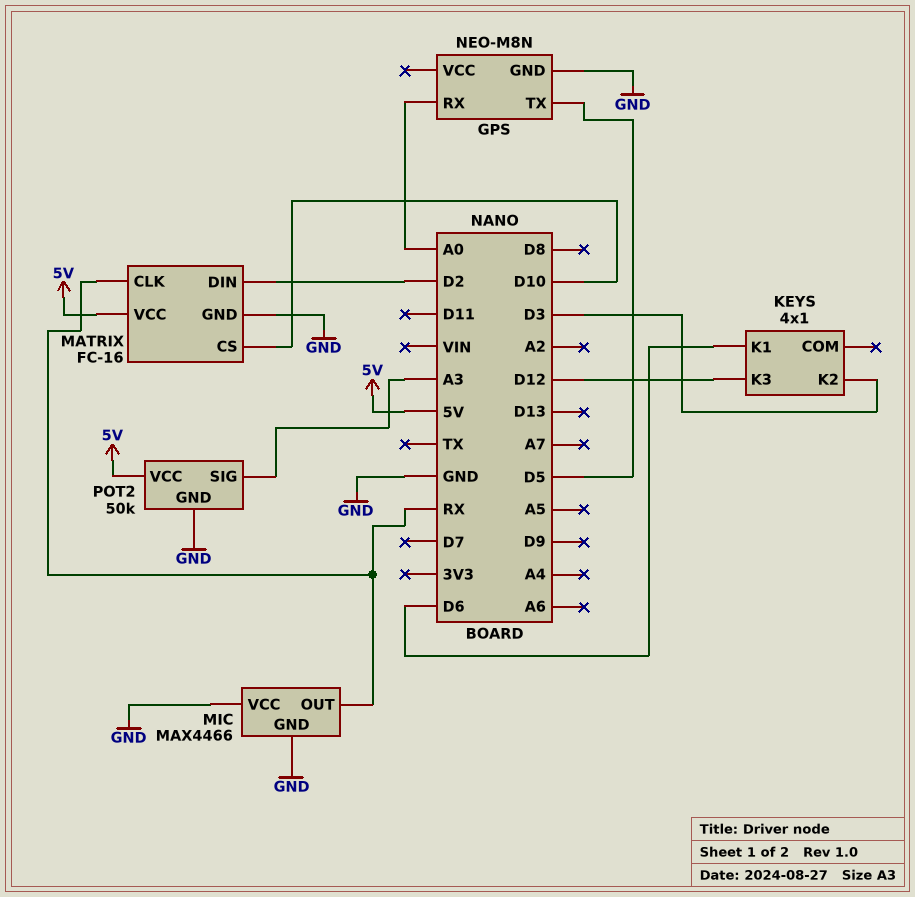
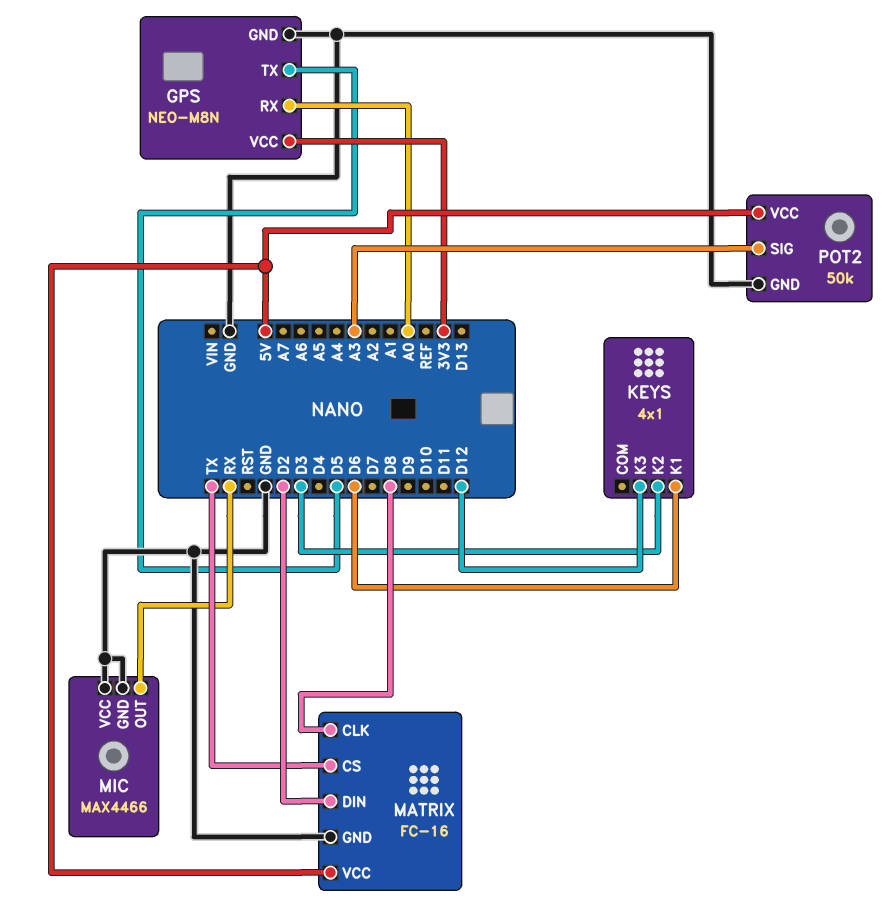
GPS pin VCC: none -> 3V3
MATRIX pin CLK: RX -> D8
MATRIX pin CS: D10 -> TX

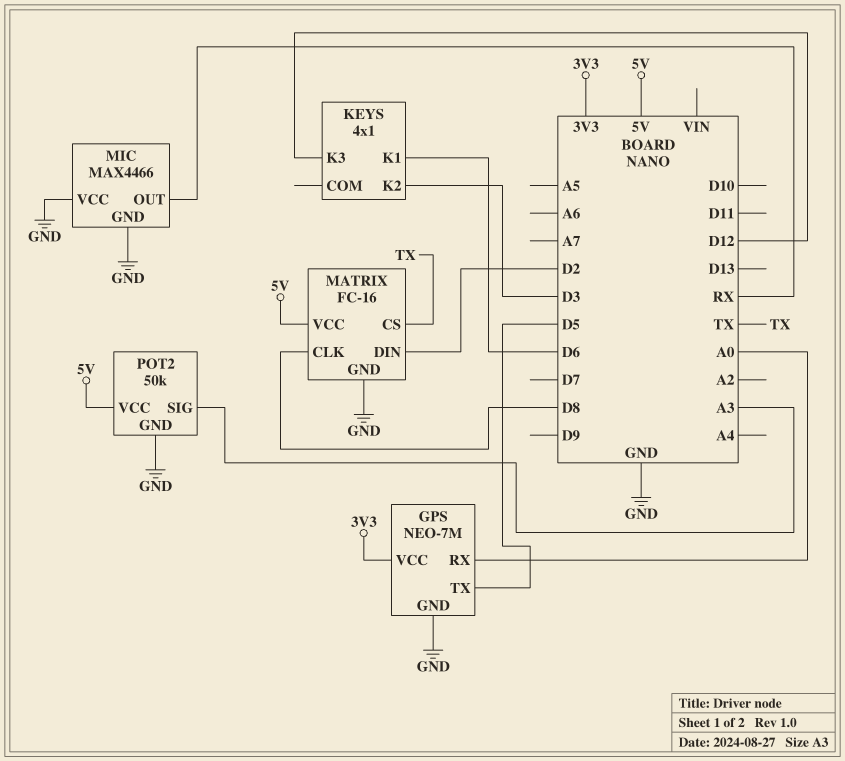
GPS: NEO-M8N -> NEO-7M

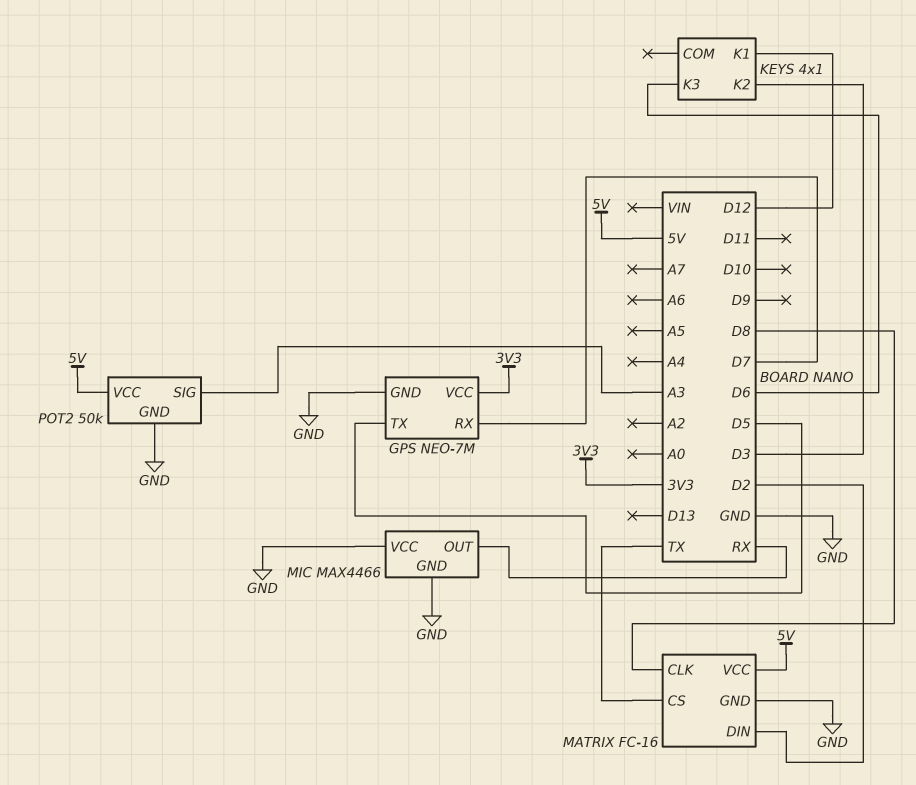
GPS pin RX: A0 -> D7
KEYS pin K1: D6 -> D12
KEYS pin K3: D12 -> D6

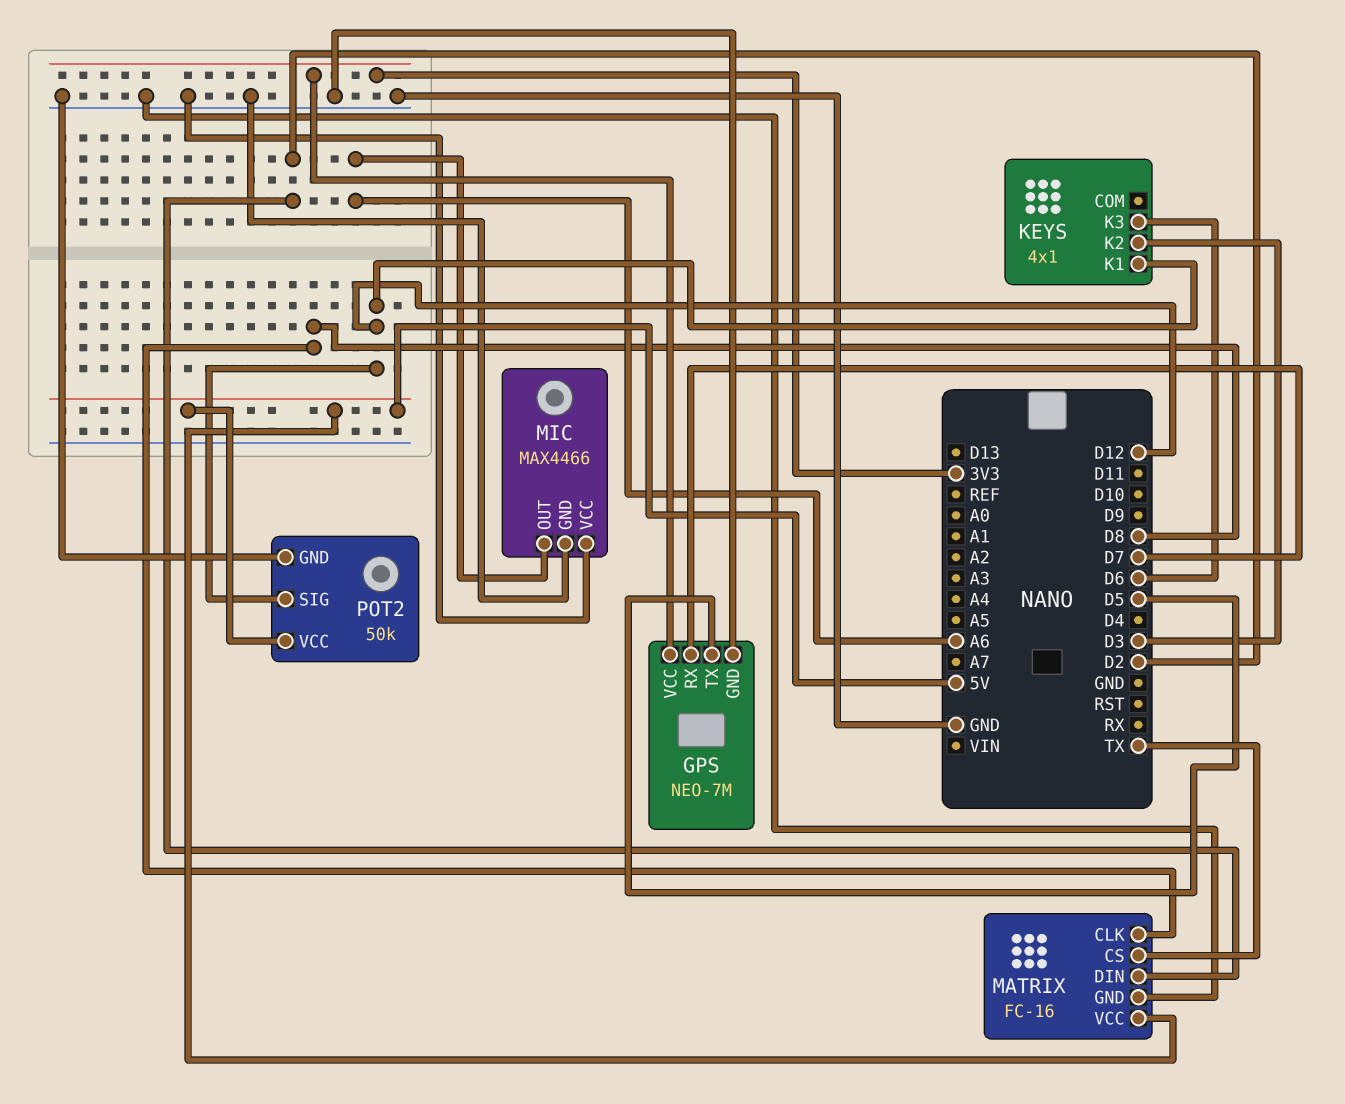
MIC pin OUT: RX -> A6
POT2 pin SIG: A3 -> D12

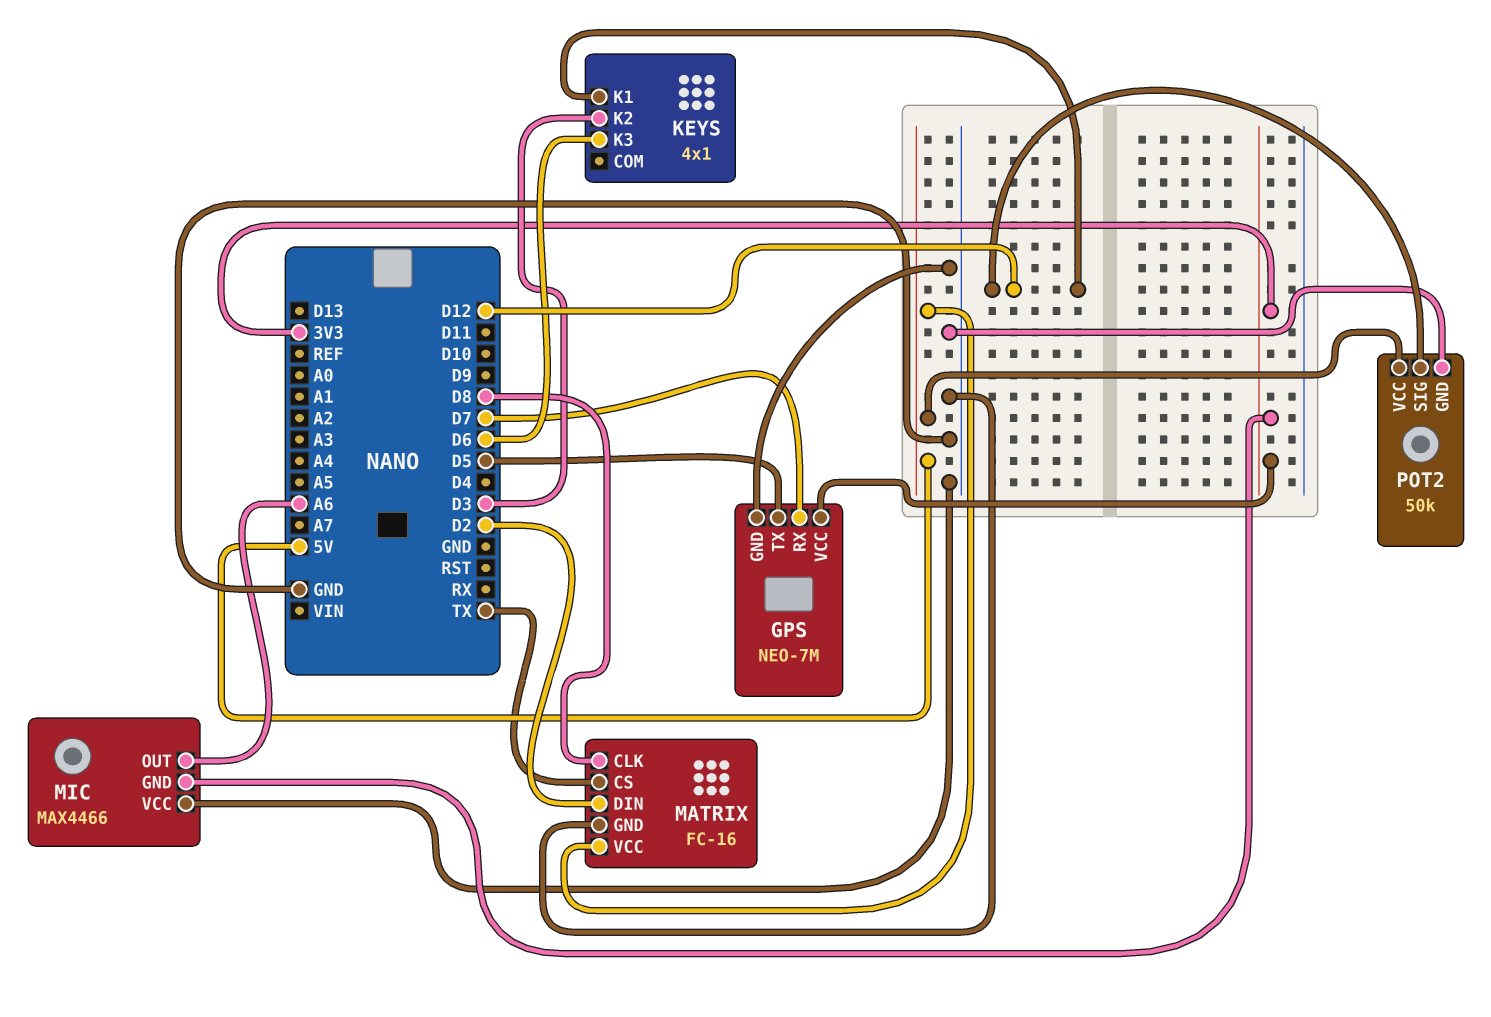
MIC pin GND: GND -> 3V3

